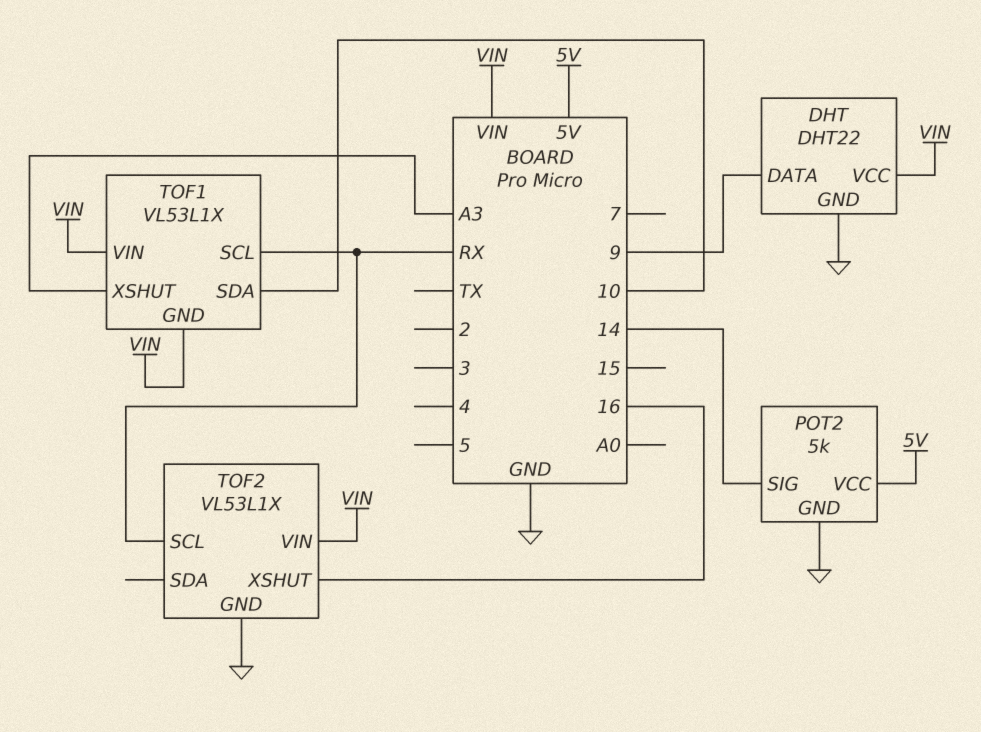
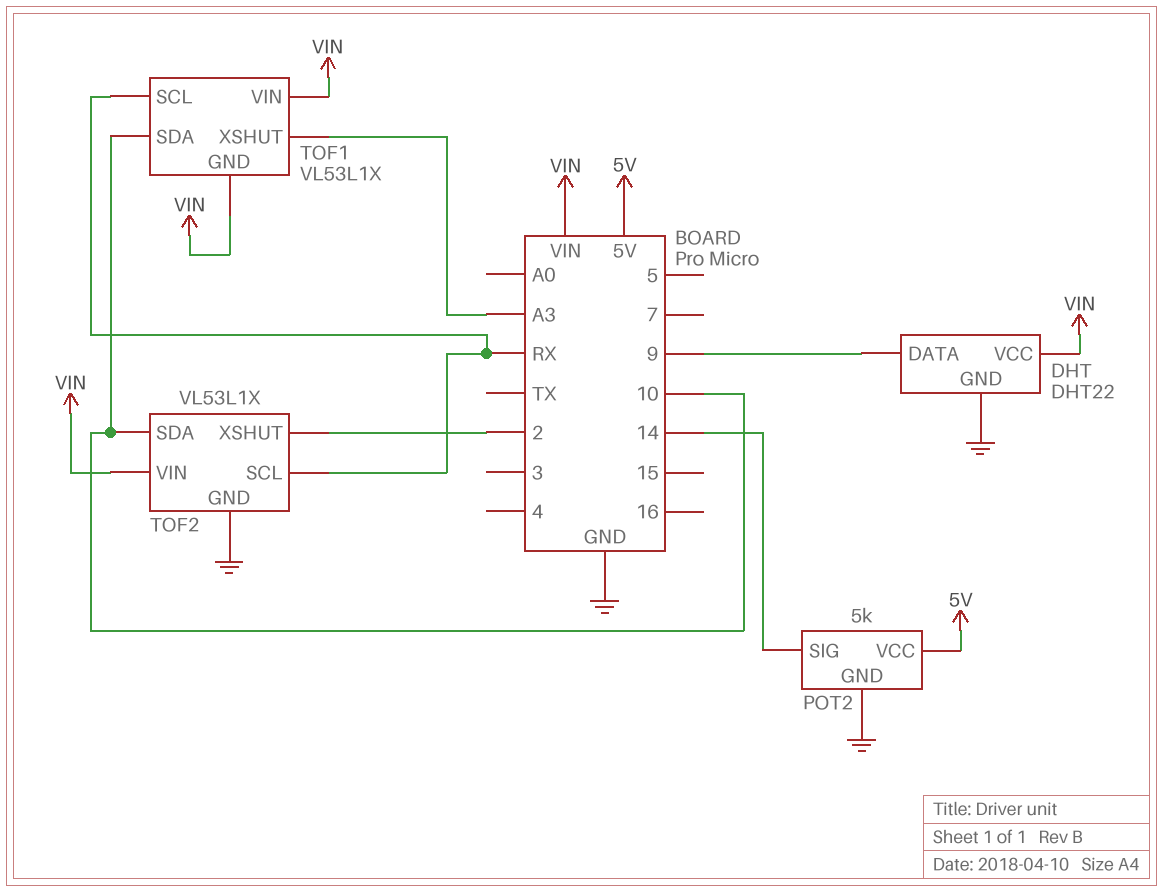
TOF2 pin SDA: none -> 10
TOF2 pin XSHUT: 16 -> 2

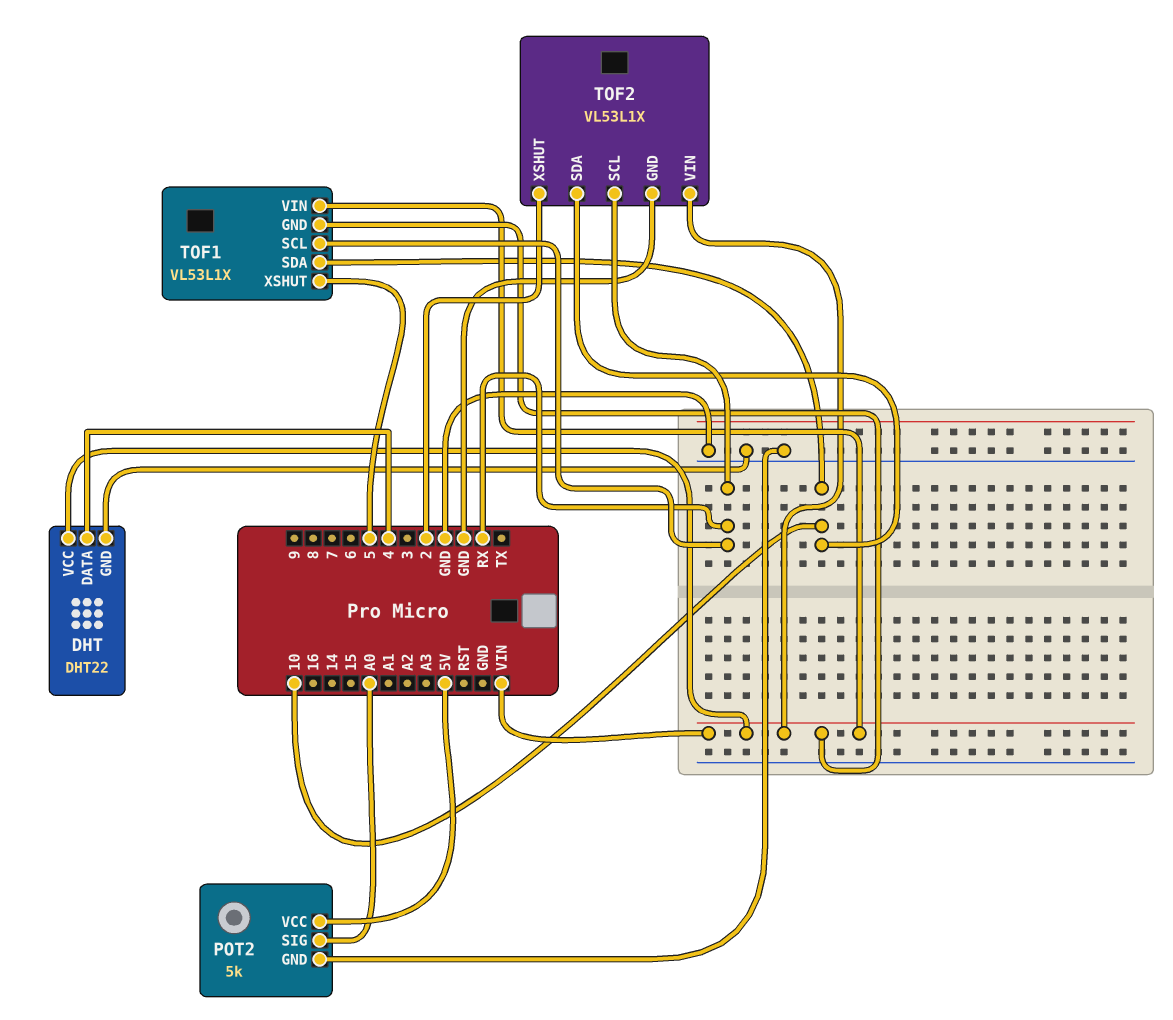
DHT pin DATA: 9 -> 4
POT2 pin SIG: 14 -> A0
TOF1 pin XSHUT: A3 -> 5

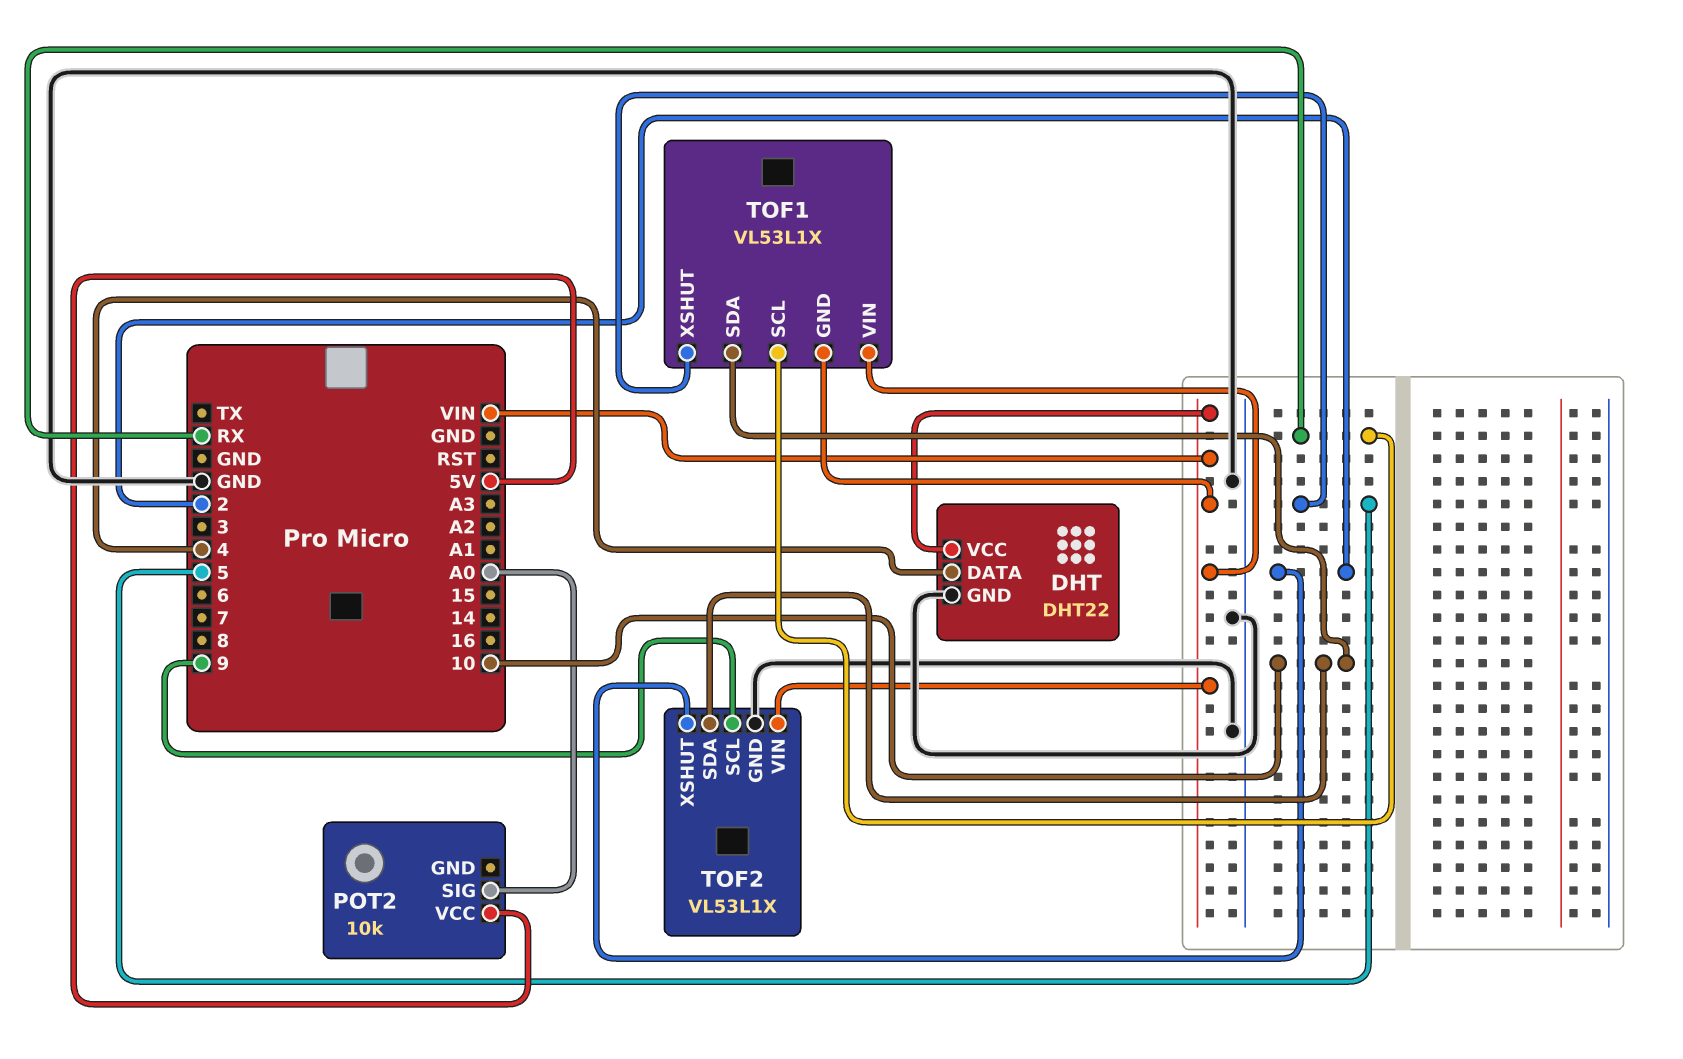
POT2: 5k -> 10k
POT2 pin GND: GND -> none
TOF2 pin SCL: RX -> 9

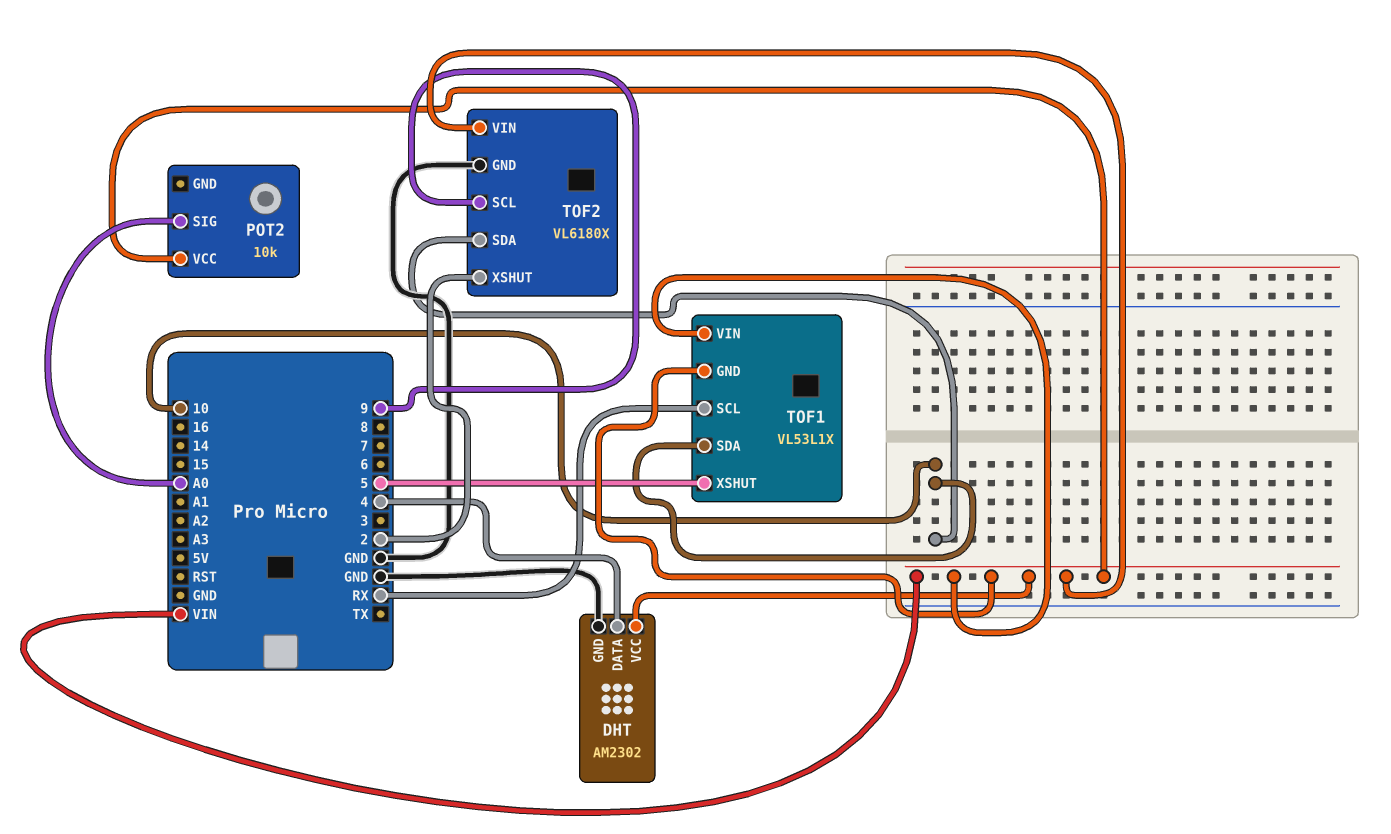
DHT: DHT22 -> AM2302
POT2 pin VCC: 5V -> VIN
TOF2: VL53L1X -> VL6180X

